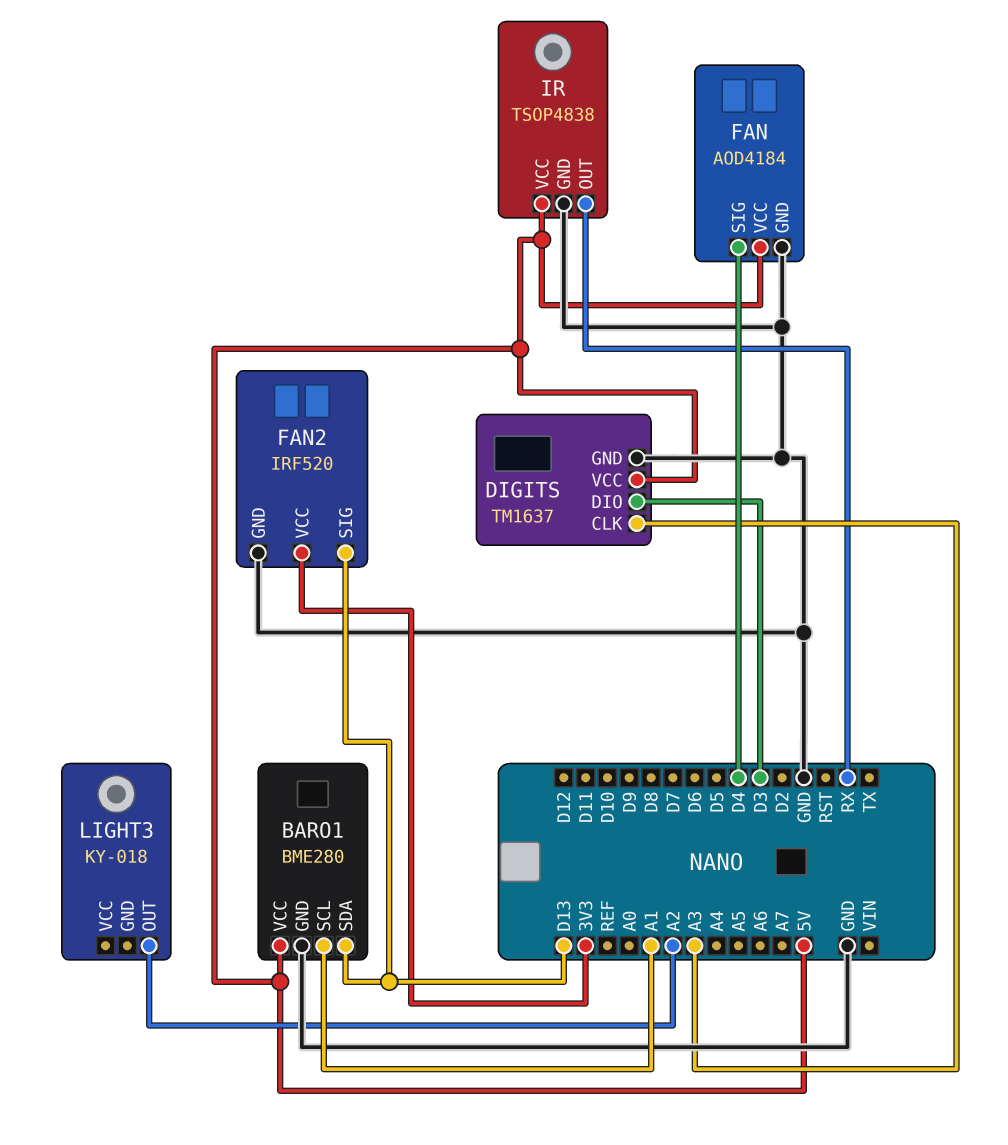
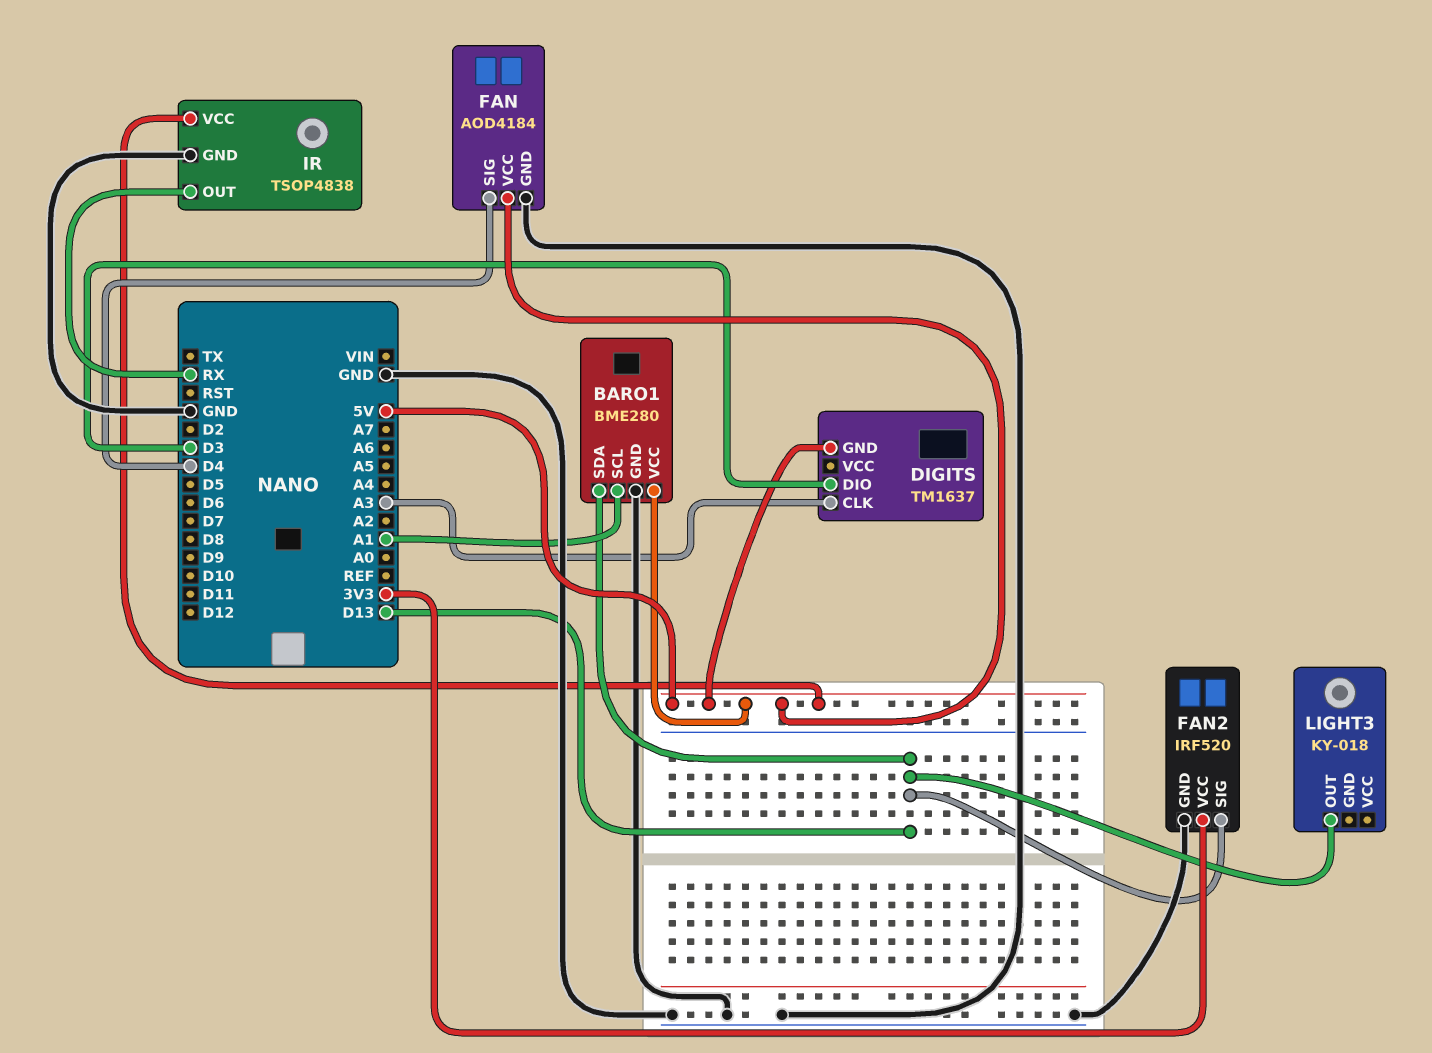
DIGITS pin GND: GND -> 5V
DIGITS pin VCC: 5V -> none
LIGHT3 pin OUT: A2 -> D13

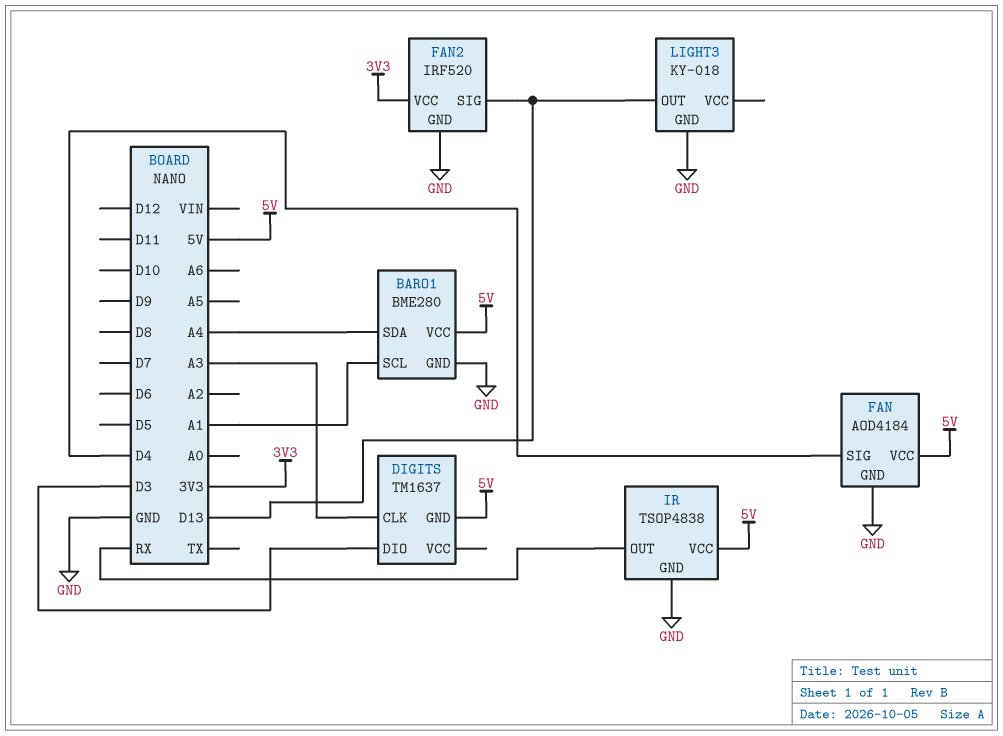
BARO1 pin SDA: D13 -> A4
LIGHT3 pin GND: none -> GND

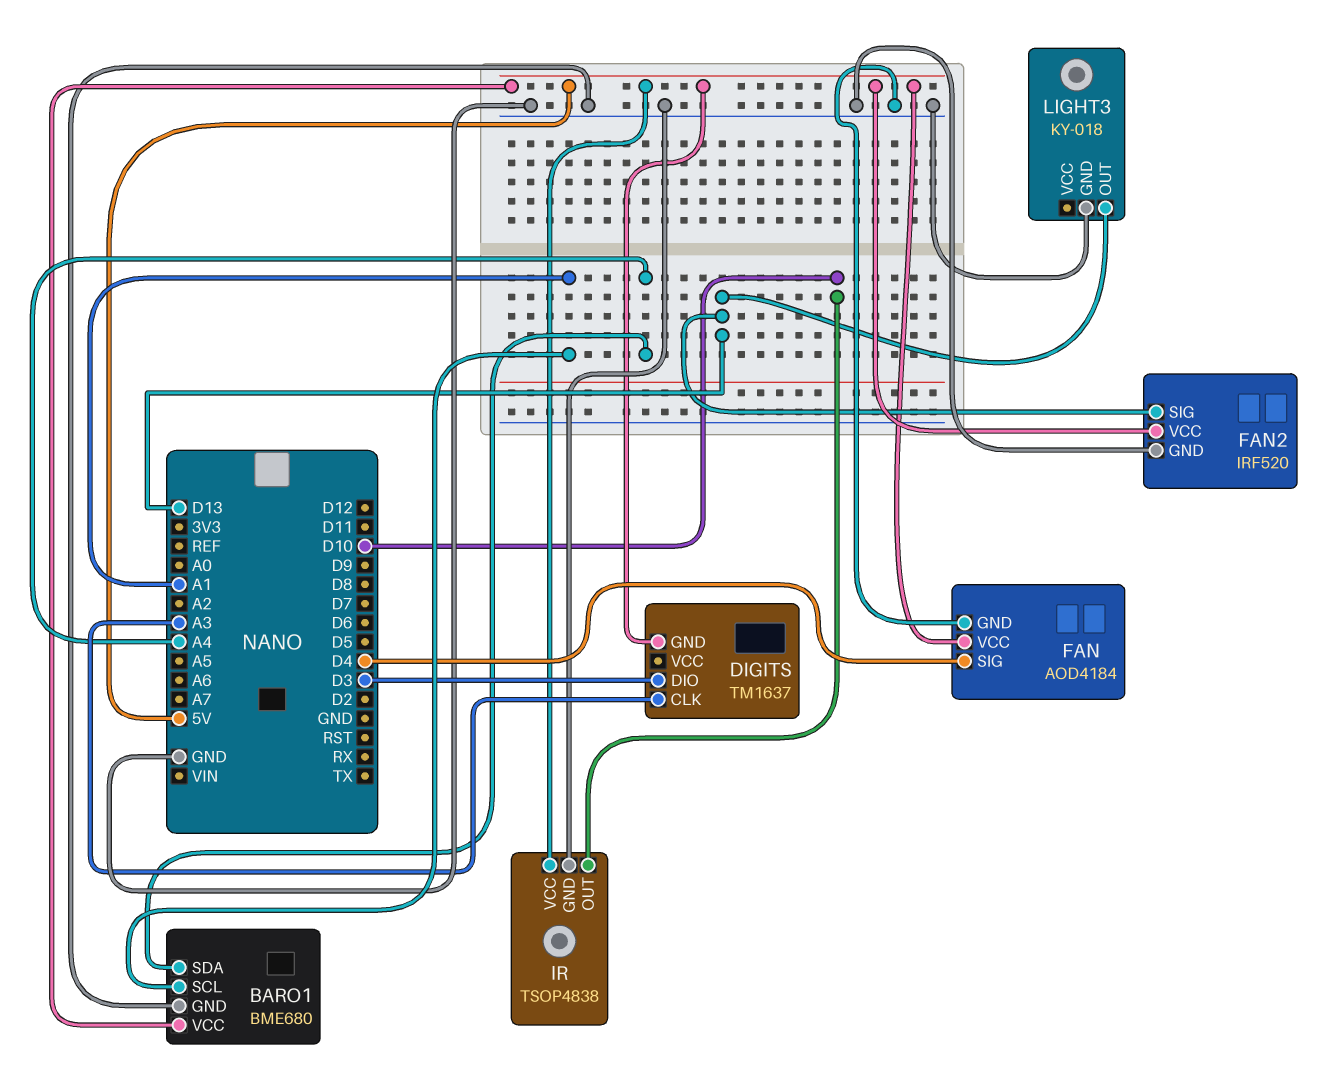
BARO1: BME280 -> BME680
FAN2 pin VCC: 3V3 -> 5V
IR pin OUT: RX -> D10

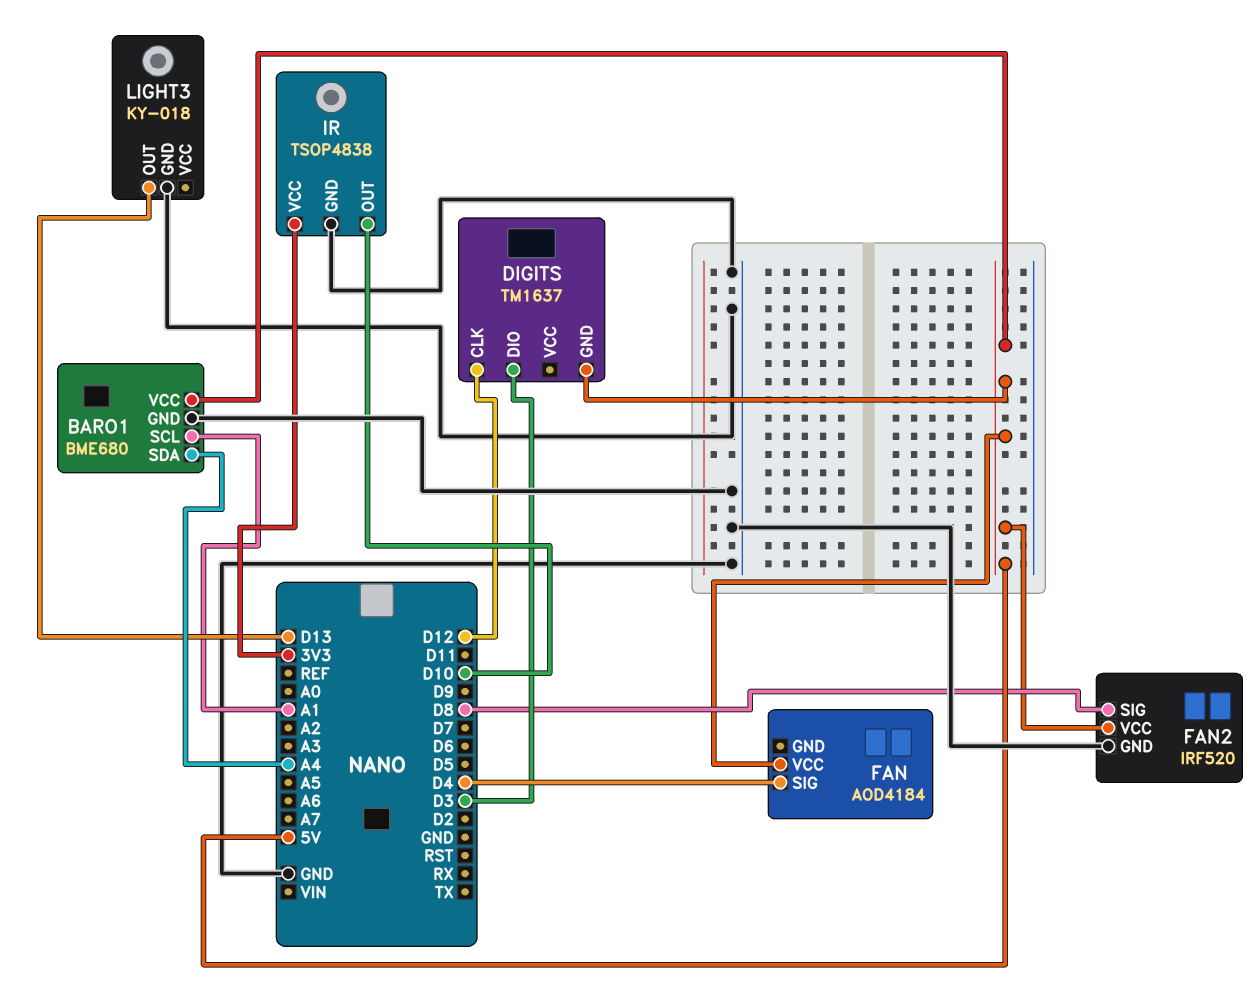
DIGITS pin CLK: A3 -> D12
FAN pin GND: GND -> none
FAN2 pin SIG: D13 -> D8
IR pin VCC: 5V -> 3V3

